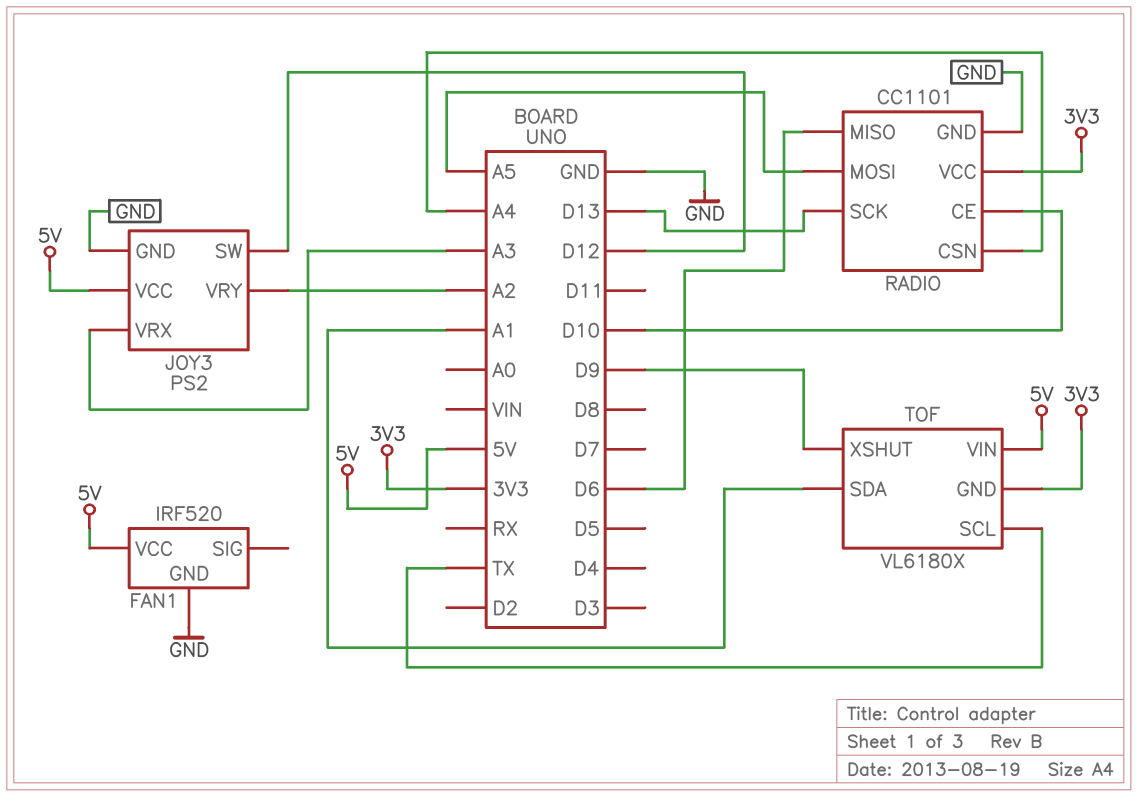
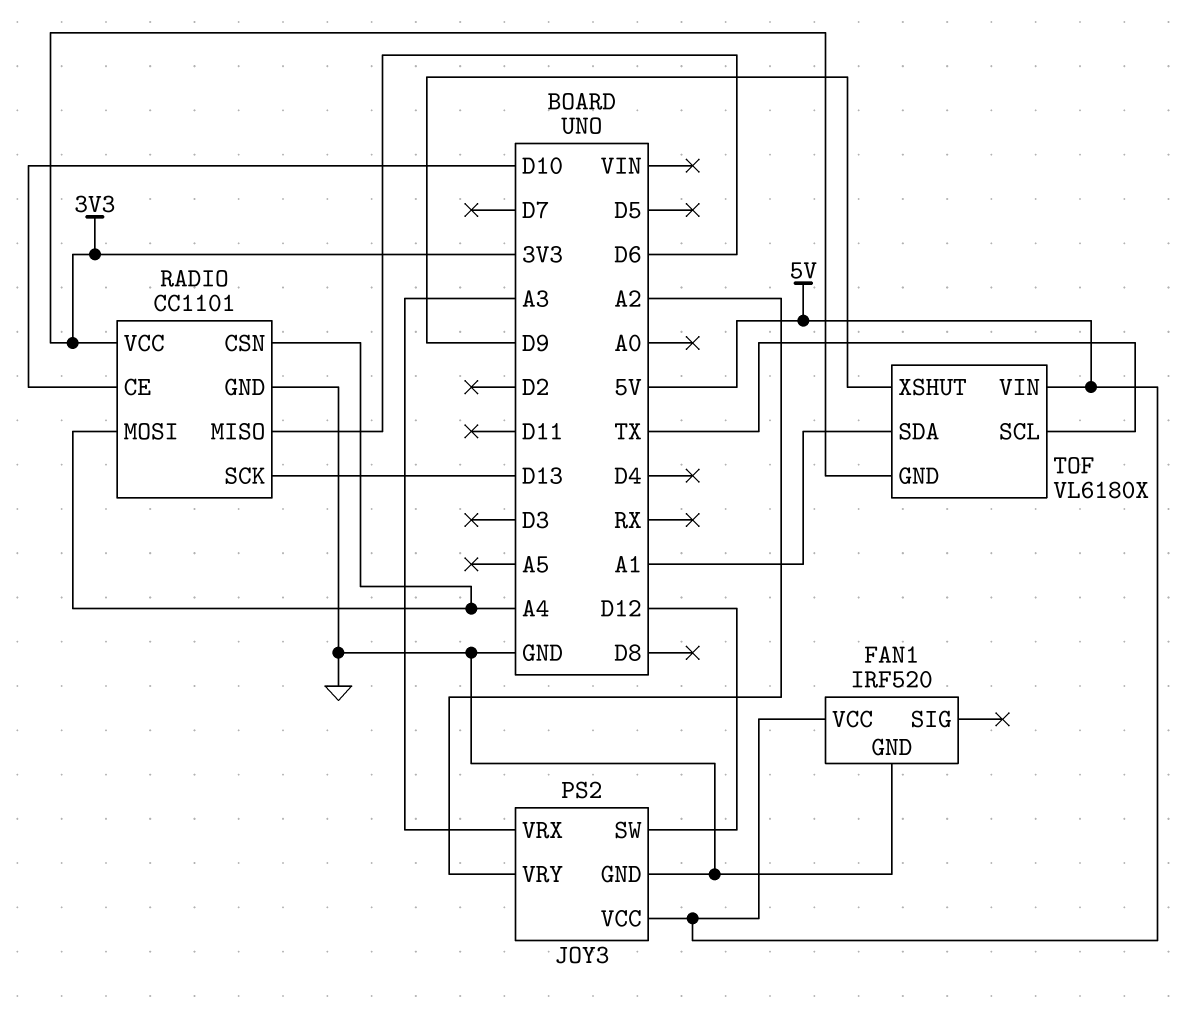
RADIO pin MOSI: A5 -> A4

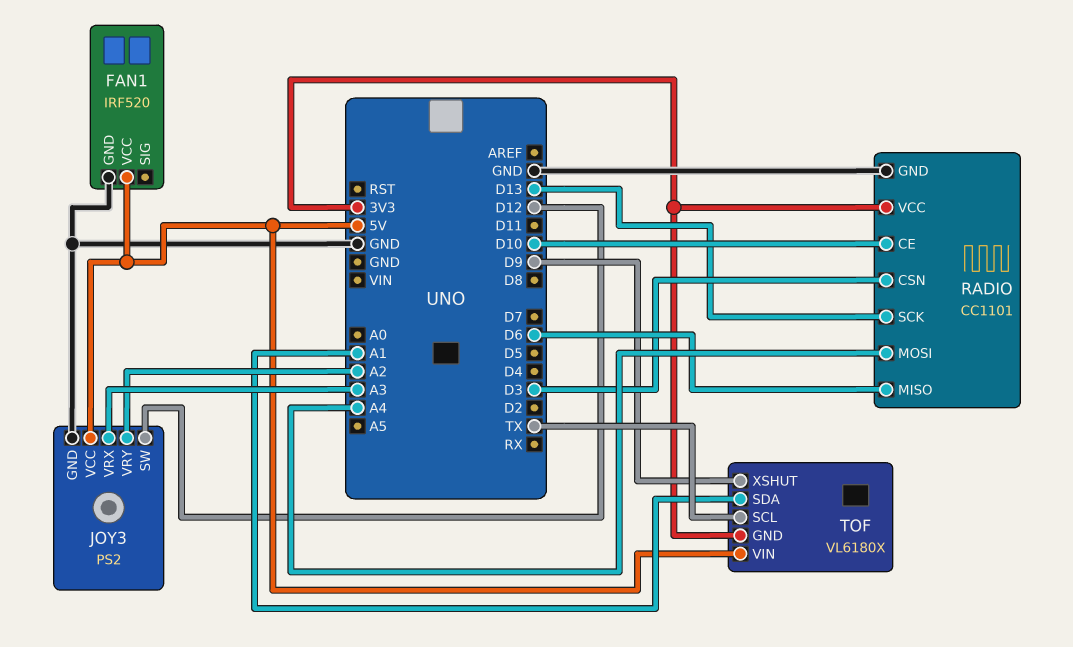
RADIO pin CSN: A4 -> D3

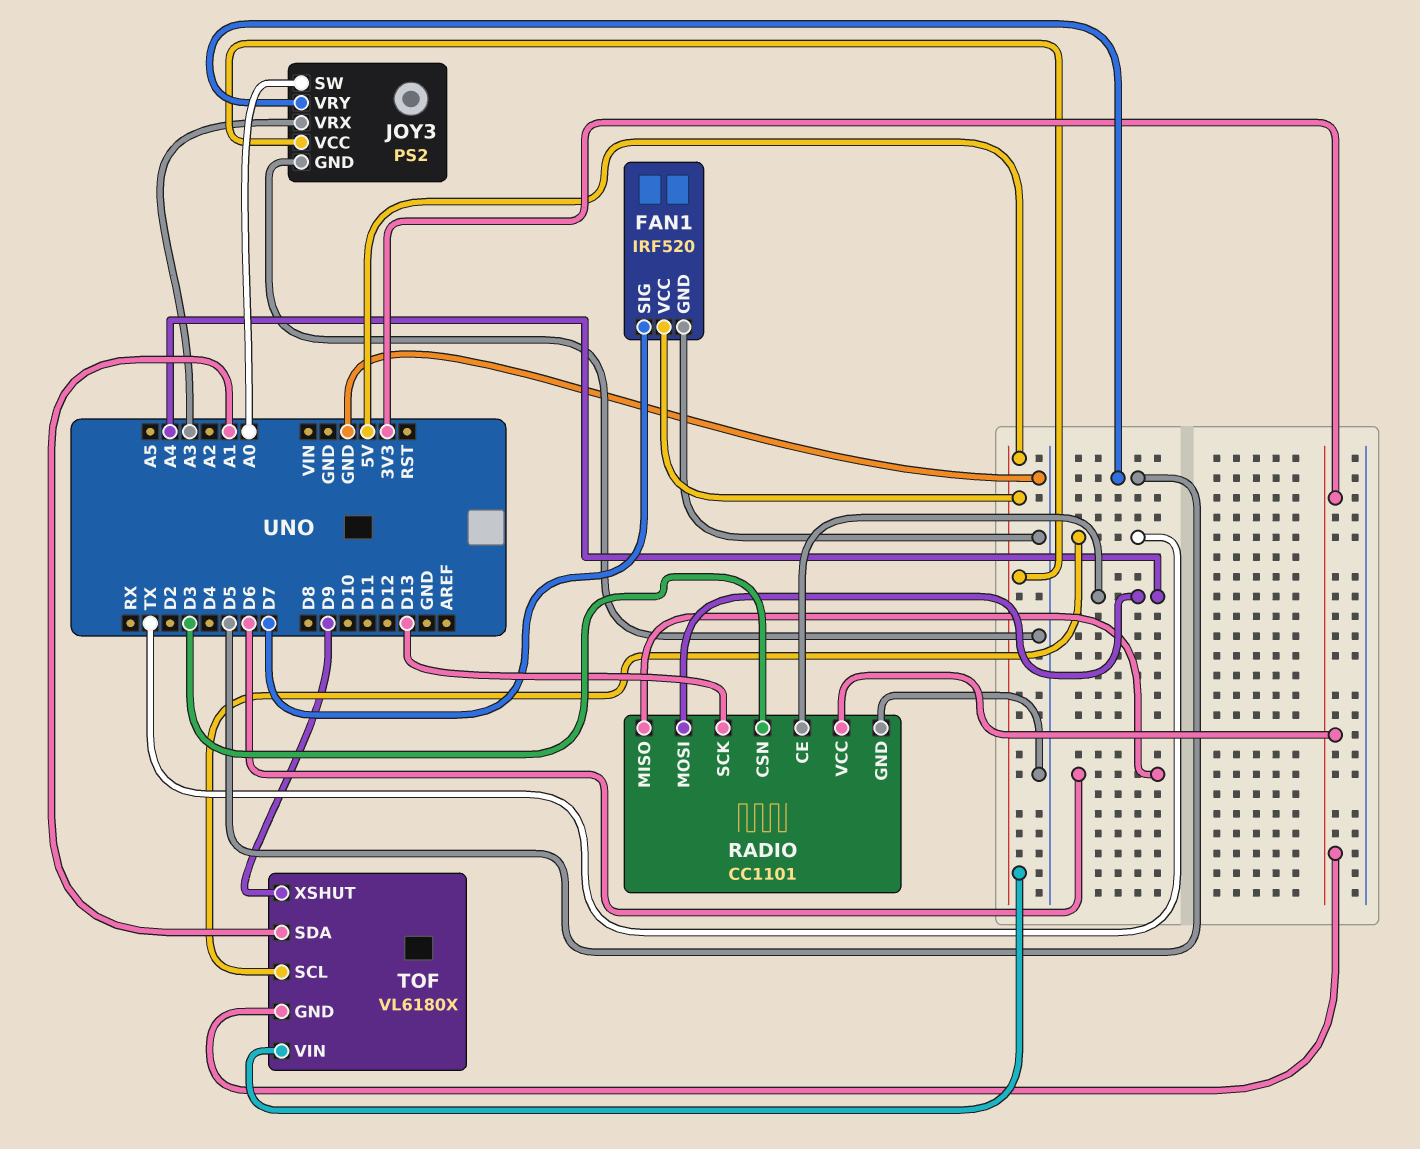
FAN1 pin SIG: none -> D7
JOY3 pin SW: D12 -> A0
JOY3 pin VRY: A2 -> D5
RADIO pin CE: D10 -> A4

